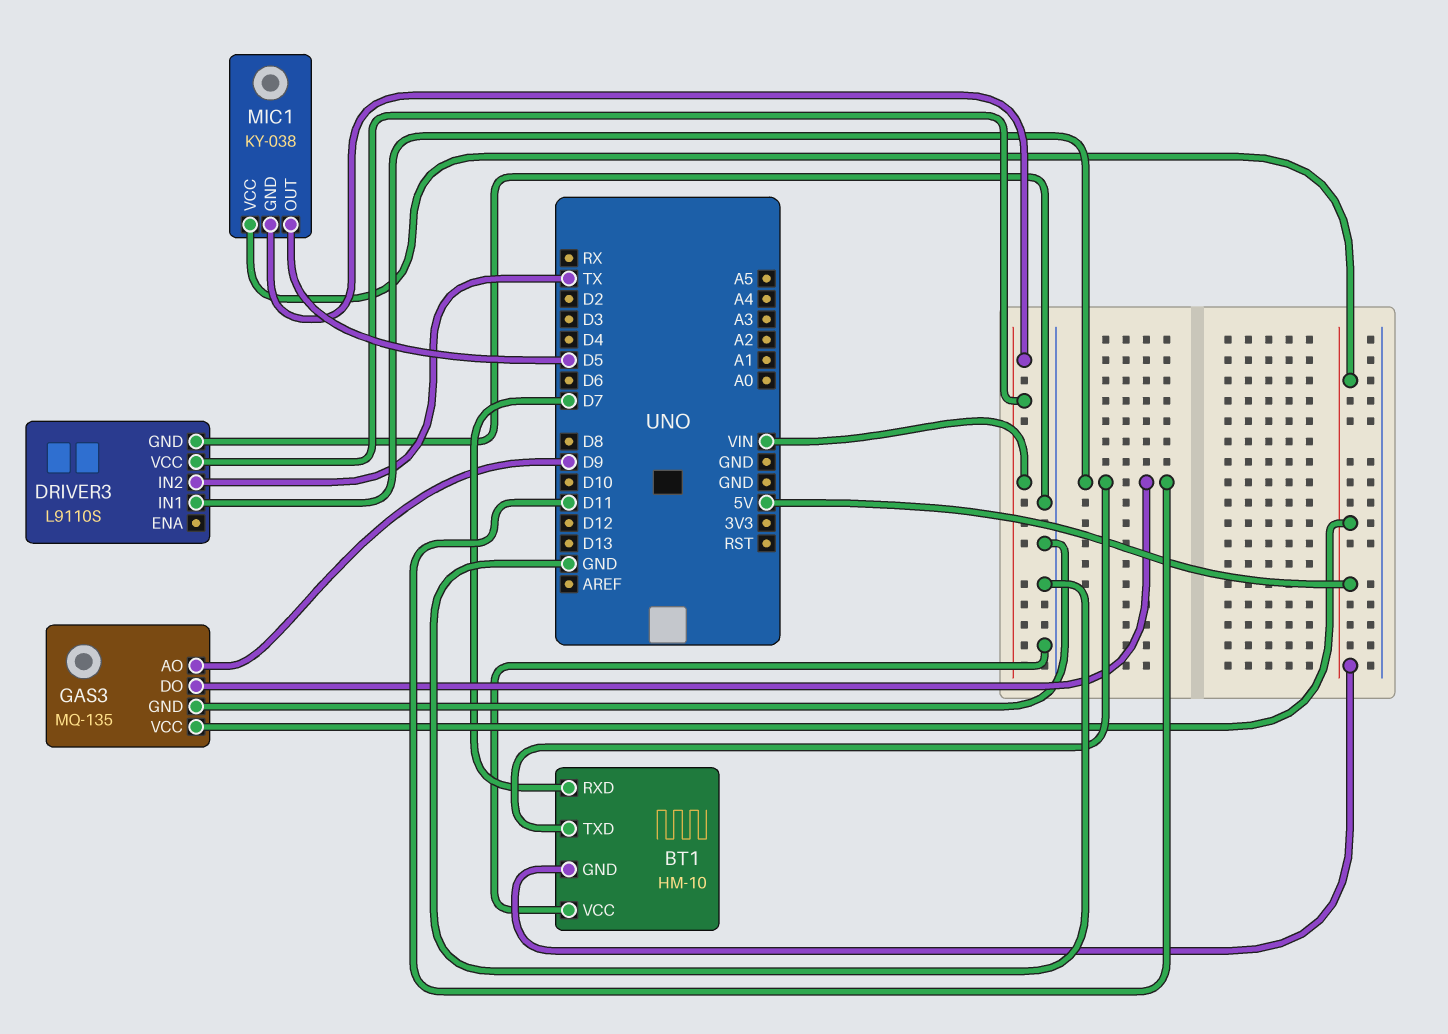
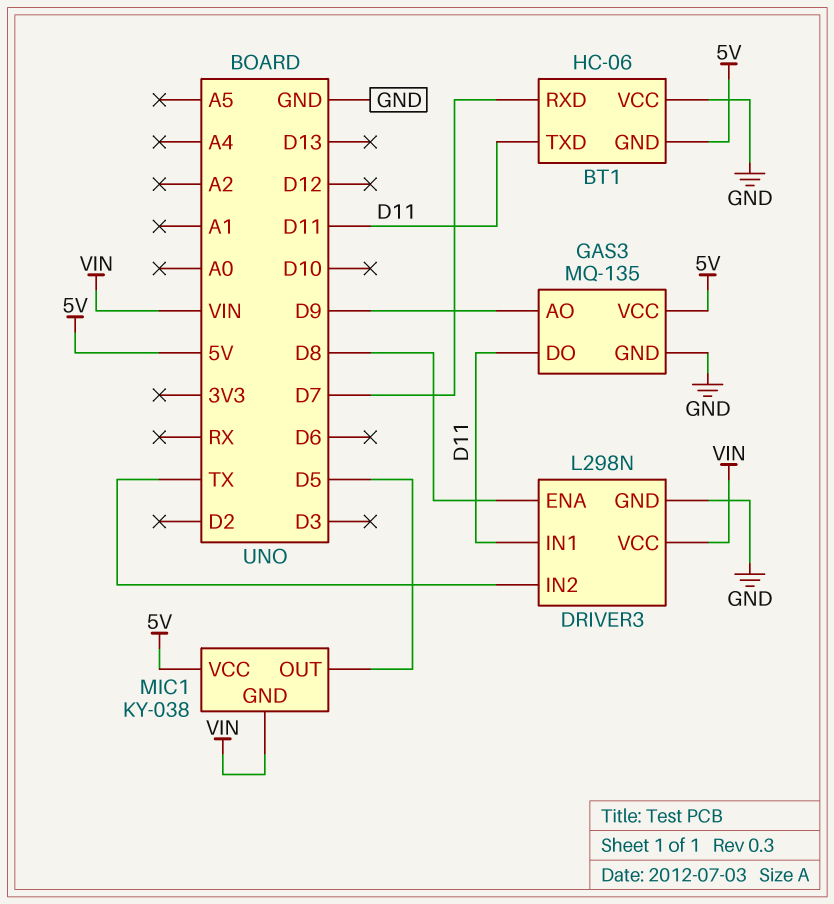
BT1: HM-10 -> HC-06
DRIVER3: L9110S -> L298N
DRIVER3 pin ENA: none -> D8

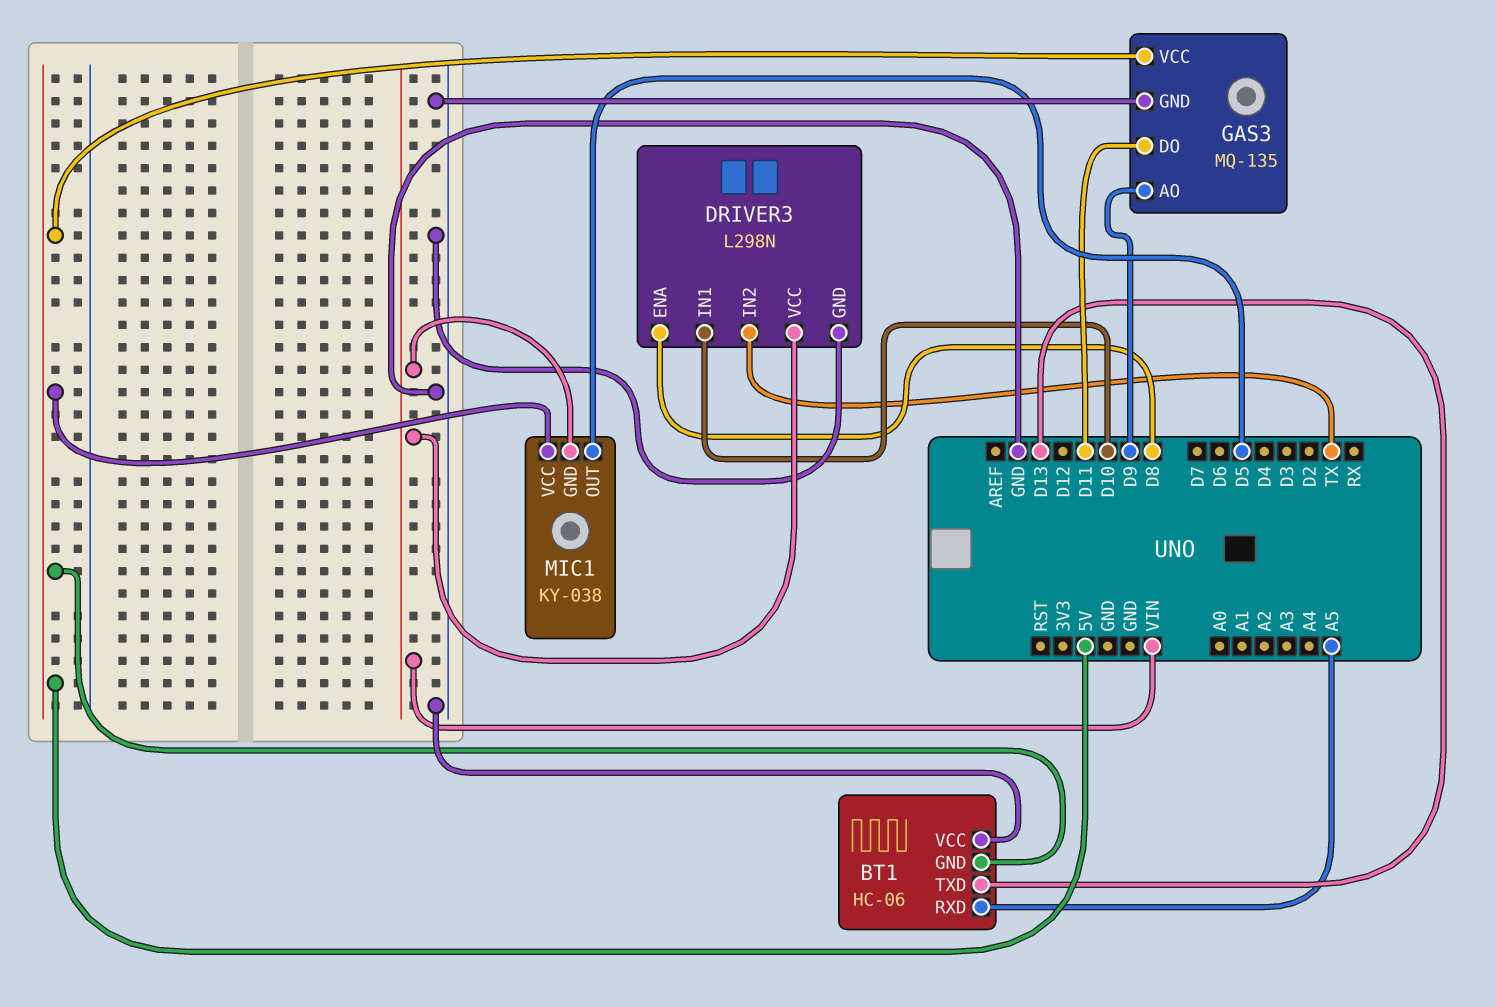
BT1 pin RXD: D7 -> A5
BT1 pin TXD: D11 -> D13
DRIVER3 pin IN1: D11 -> D10

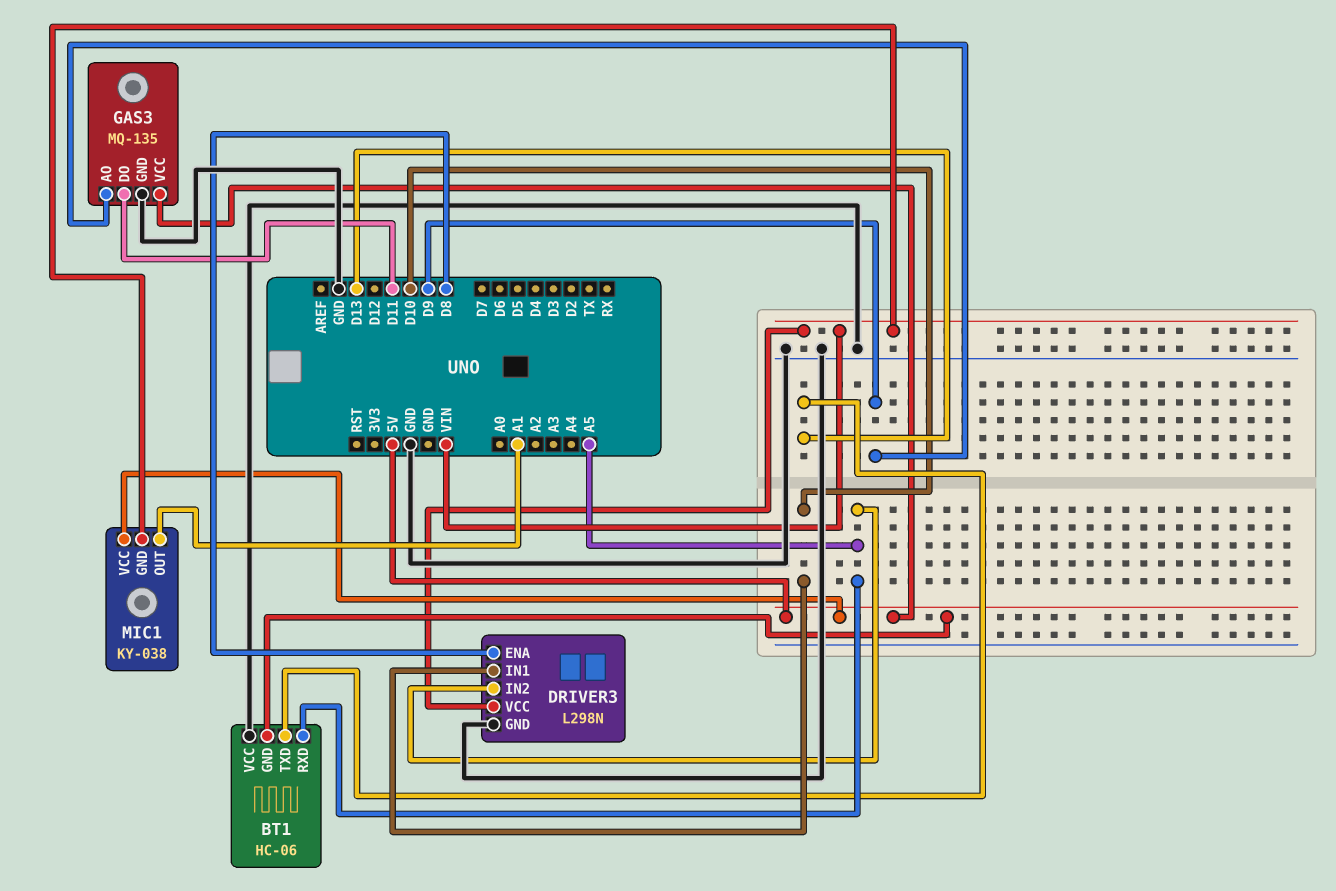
DRIVER3 pin IN2: TX -> A5
MIC1 pin OUT: D5 -> A1

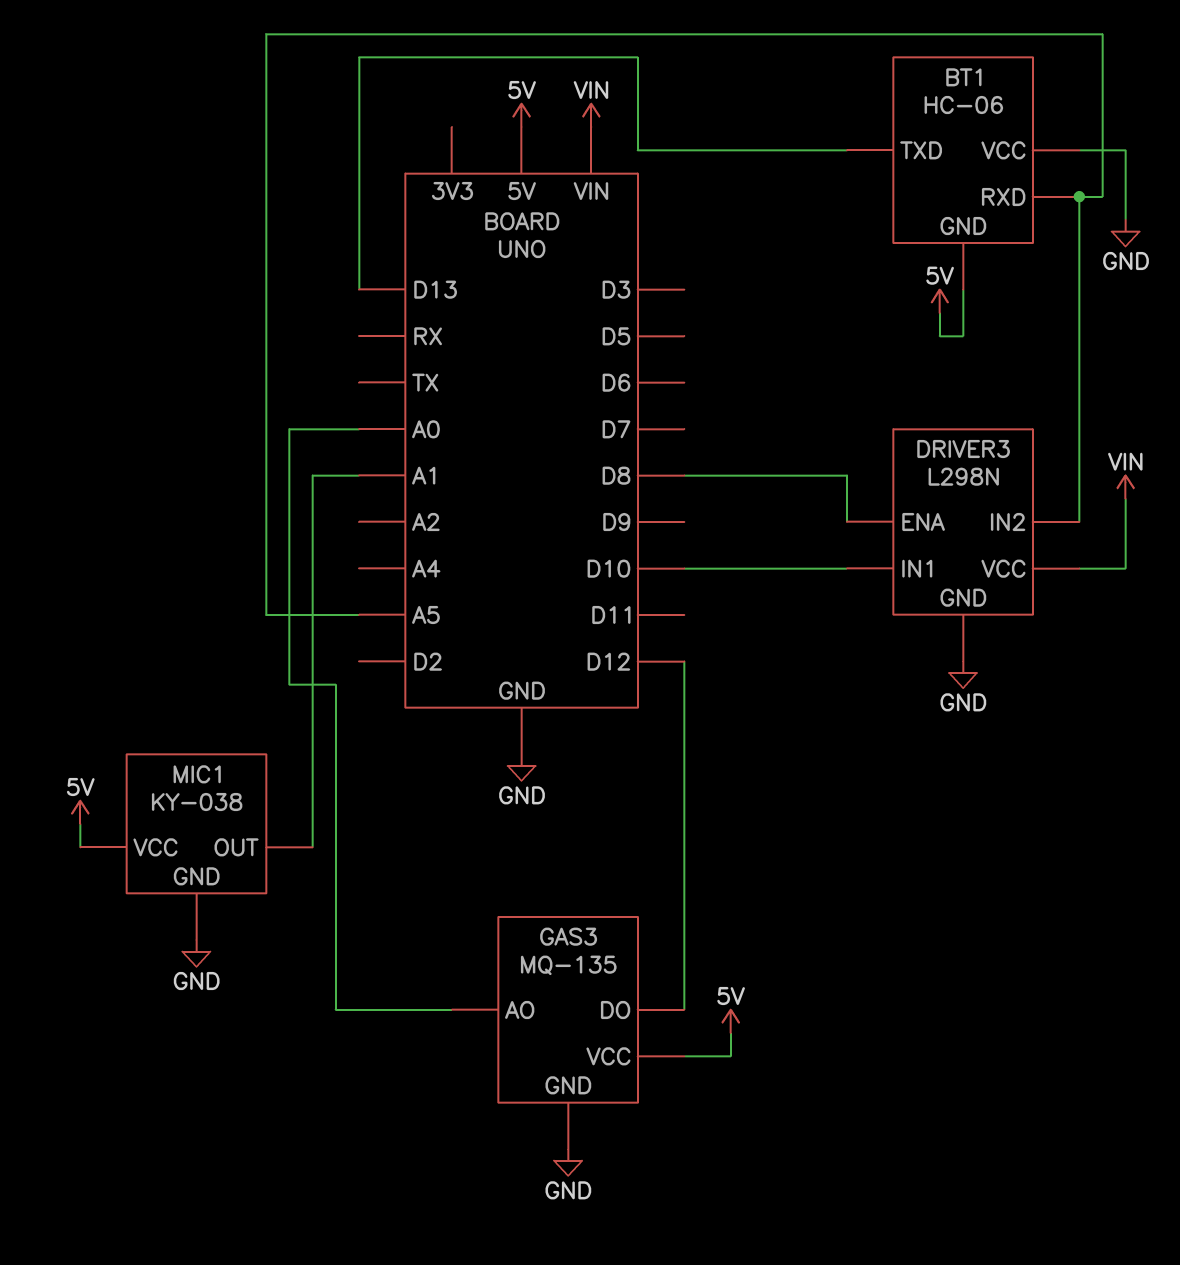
GAS3 pin AO: D9 -> A0
GAS3 pin DO: D11 -> D12
MIC1 pin GND: VIN -> GND

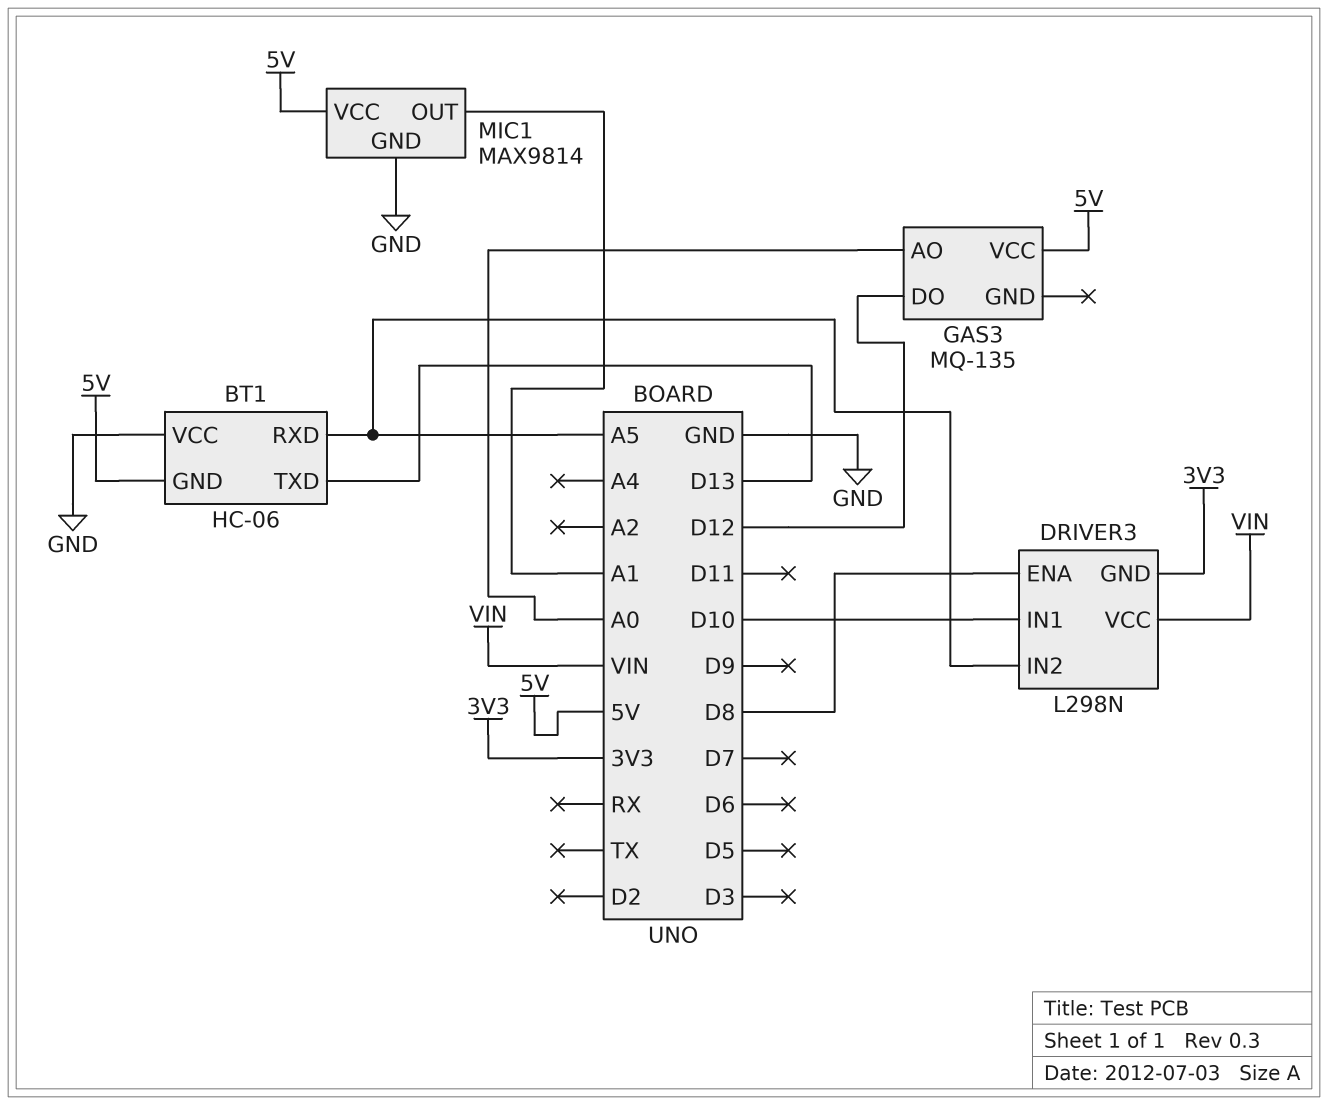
DRIVER3 pin GND: GND -> 3V3
GAS3 pin GND: GND -> none
MIC1: KY-038 -> MAX9814

